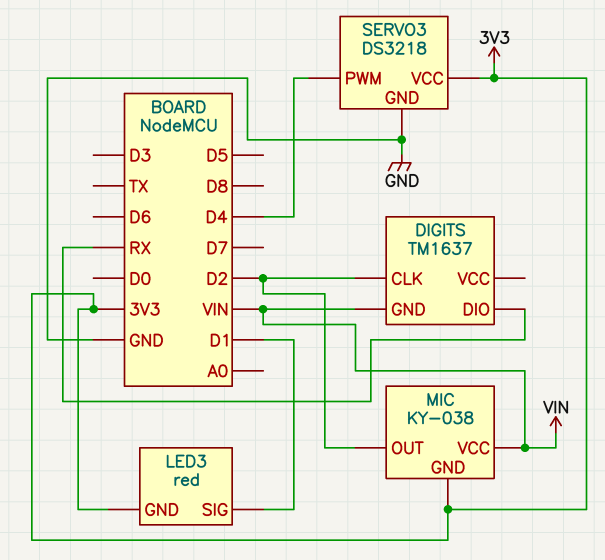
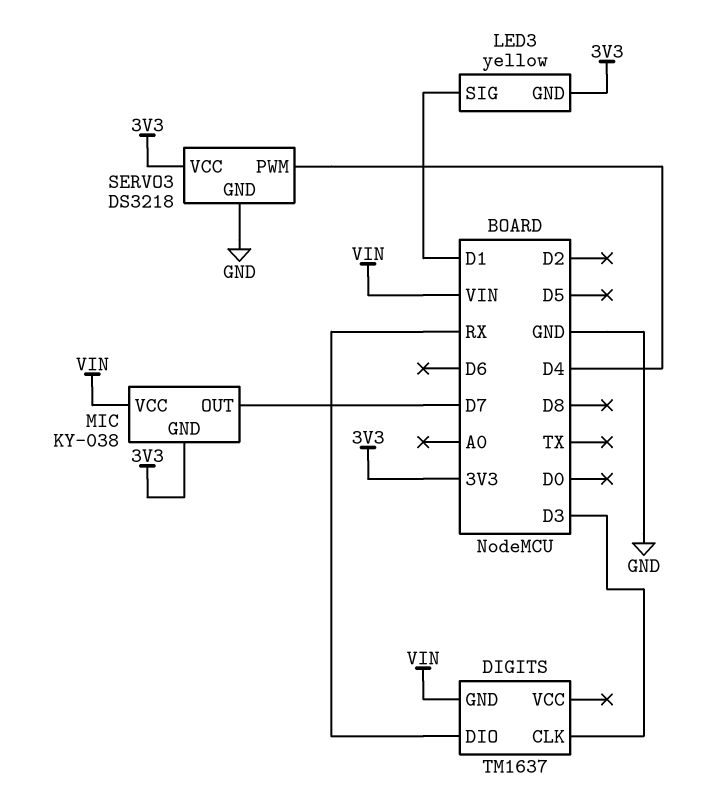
DIGITS pin CLK: D2 -> D3
LED3: red -> yellow
MIC pin OUT: D2 -> D7

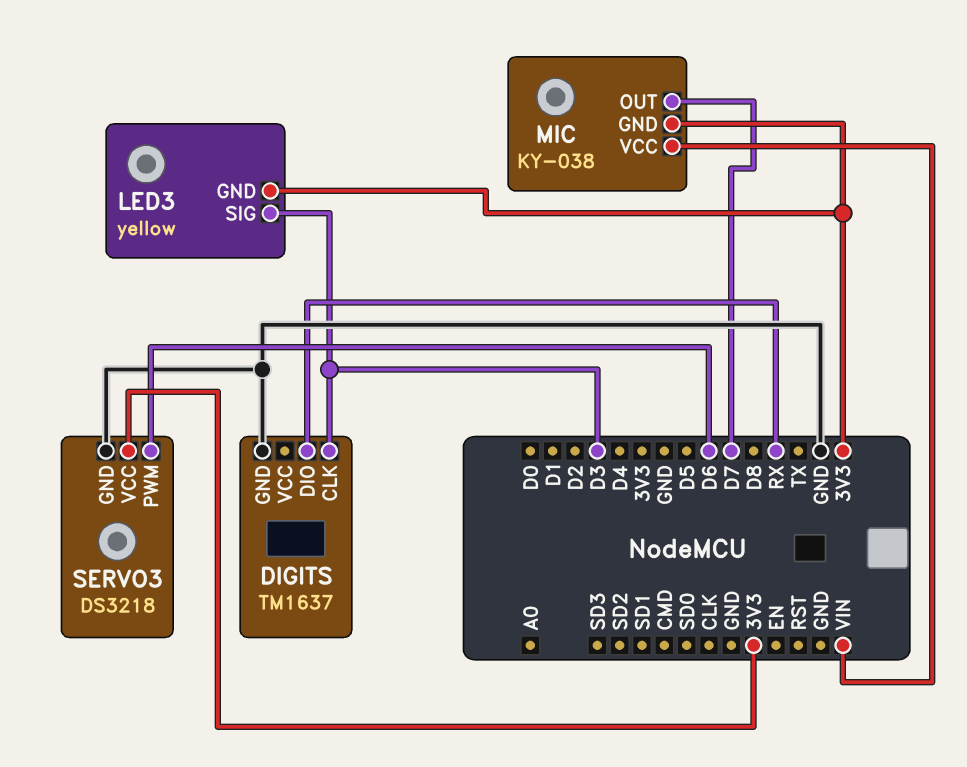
DIGITS pin GND: VIN -> GND
LED3 pin SIG: D1 -> D3
SERVO3 pin PWM: D4 -> D6

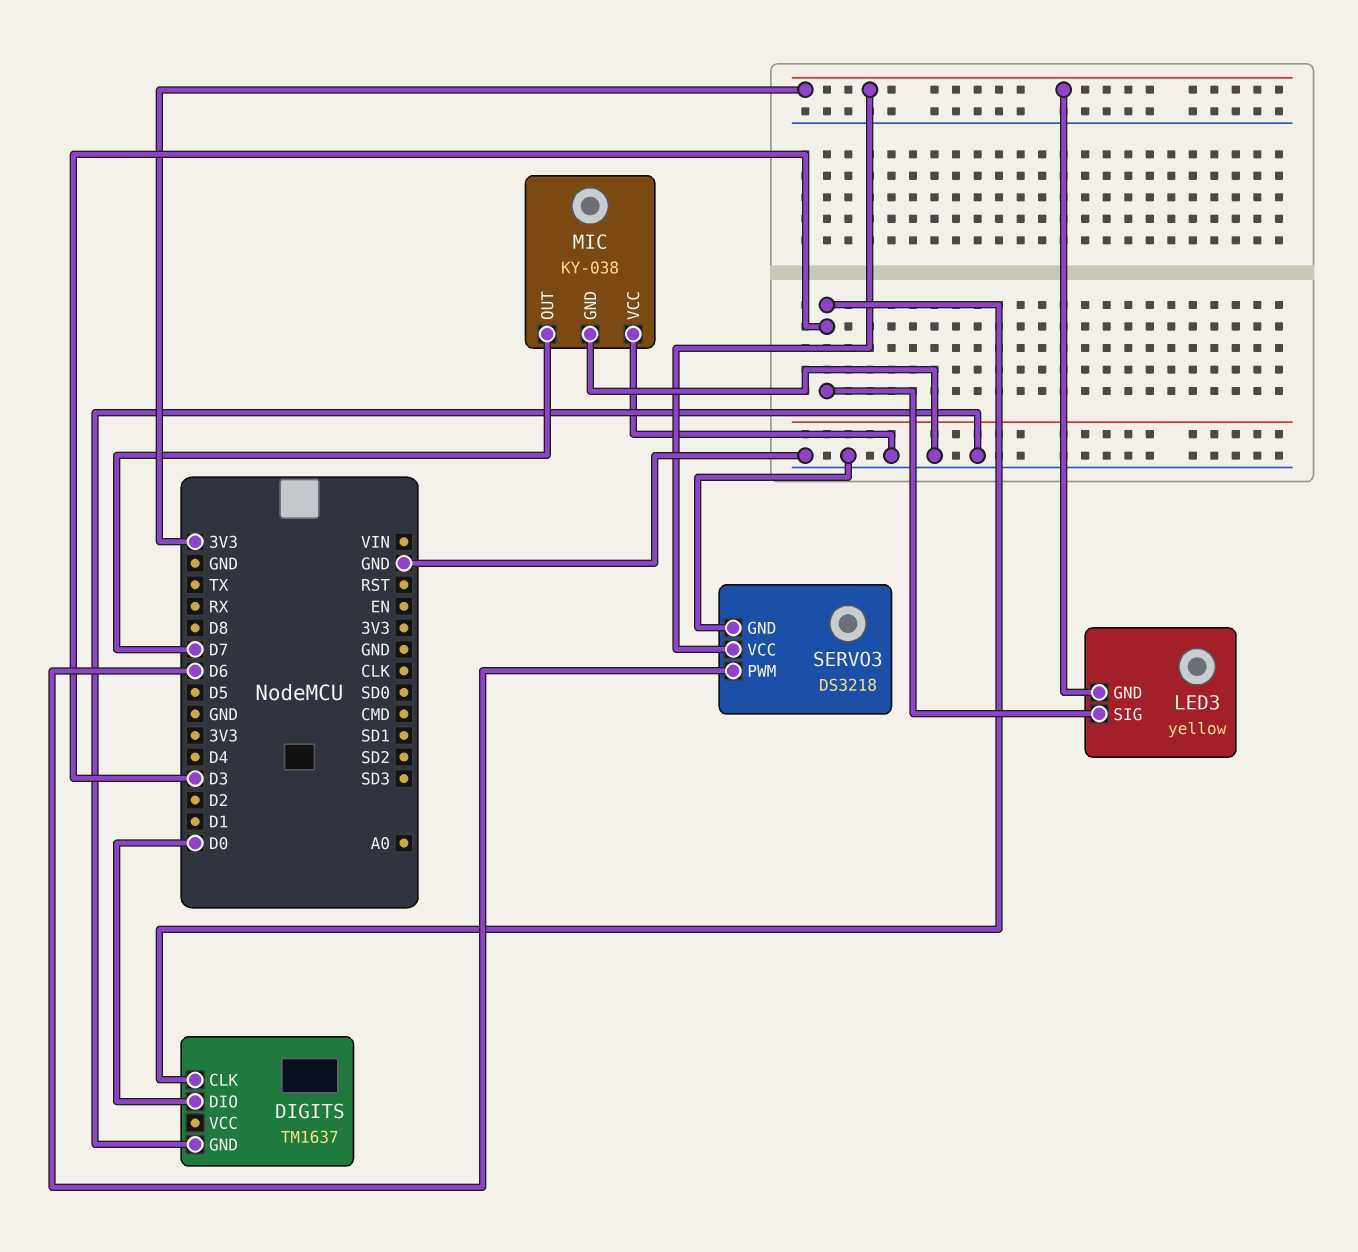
DIGITS pin DIO: RX -> D0
MIC pin GND: 3V3 -> GND
MIC pin VCC: VIN -> GND

